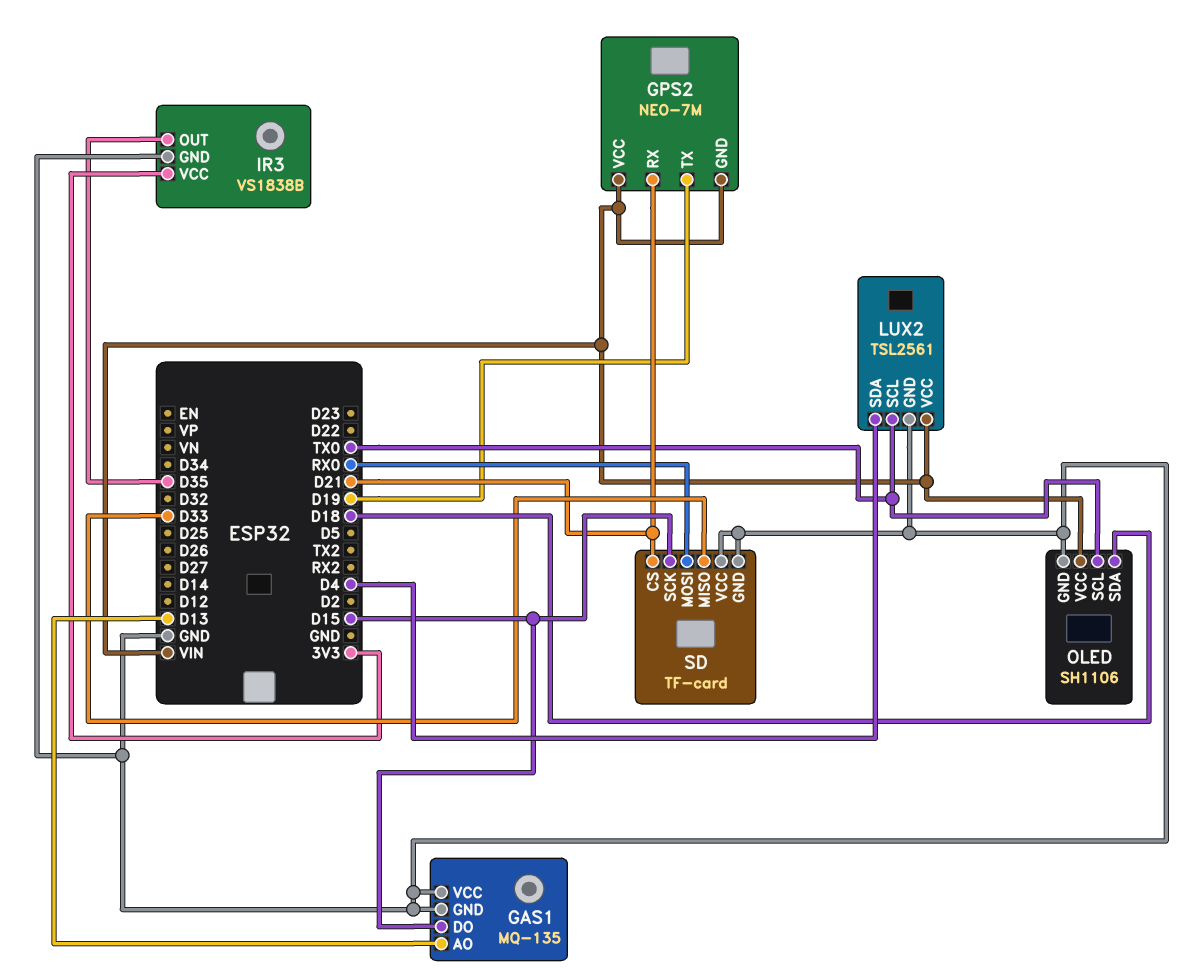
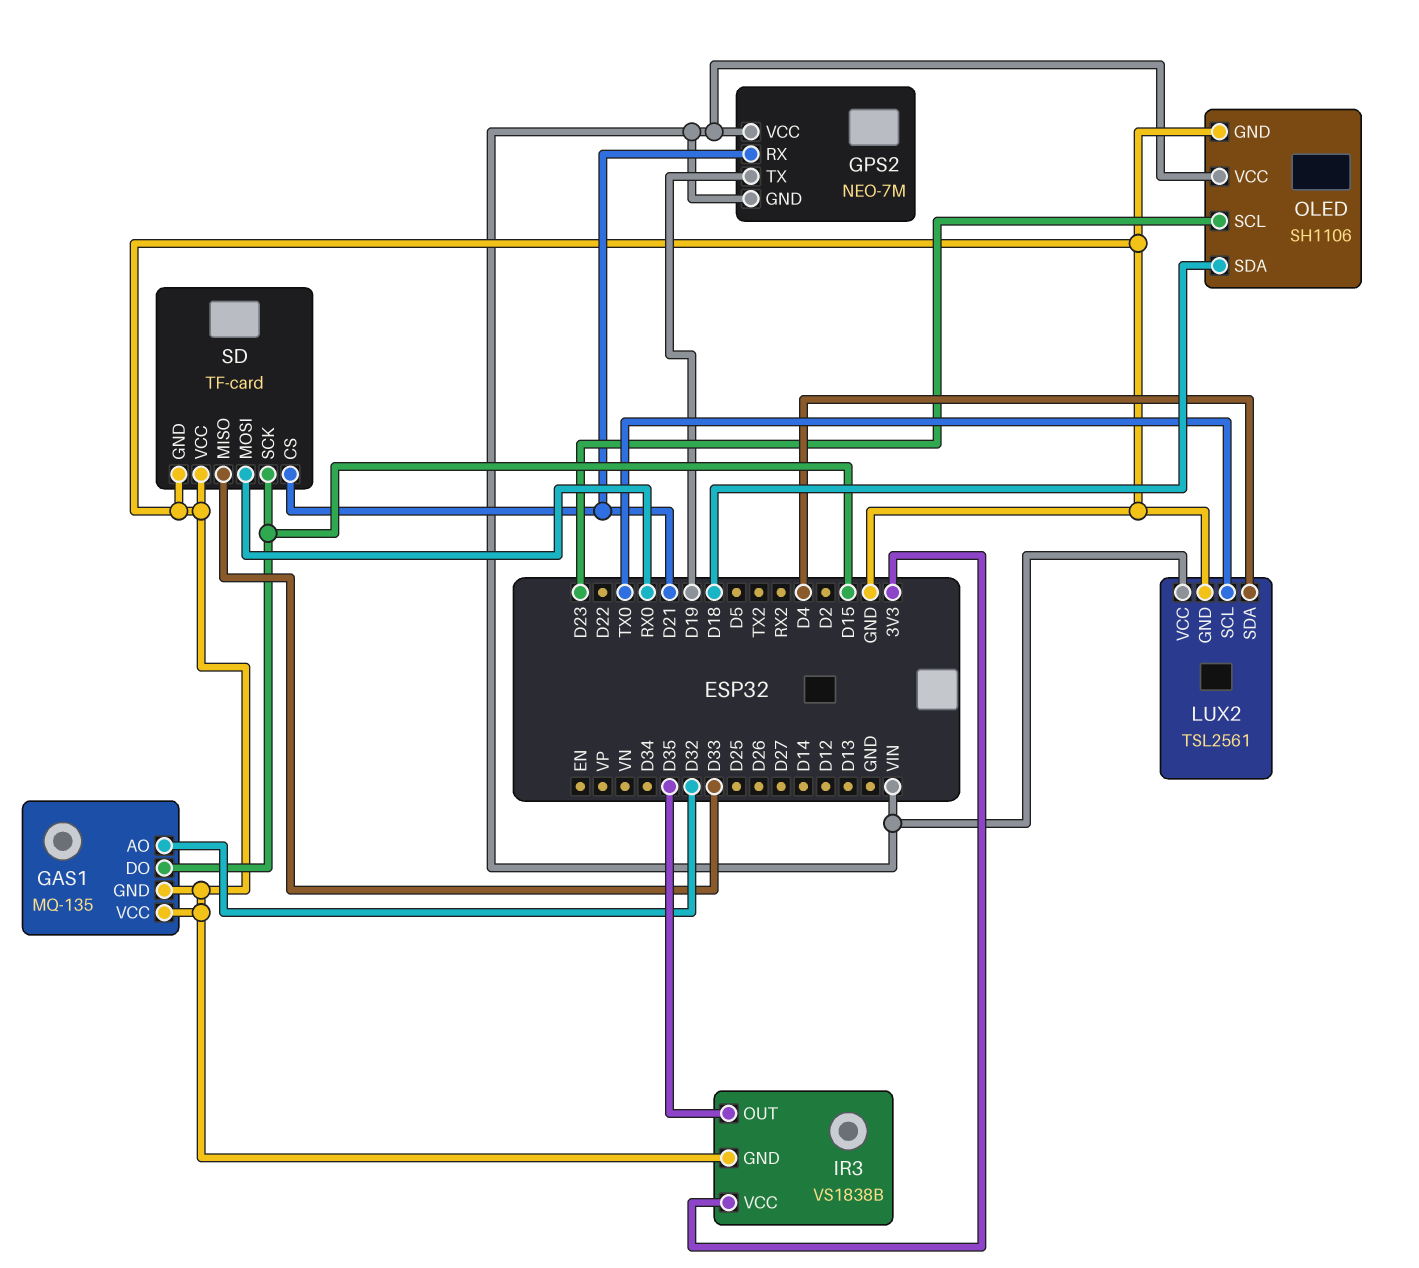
GAS1 pin AO: D13 -> D32
OLED pin SCL: TX0 -> D23

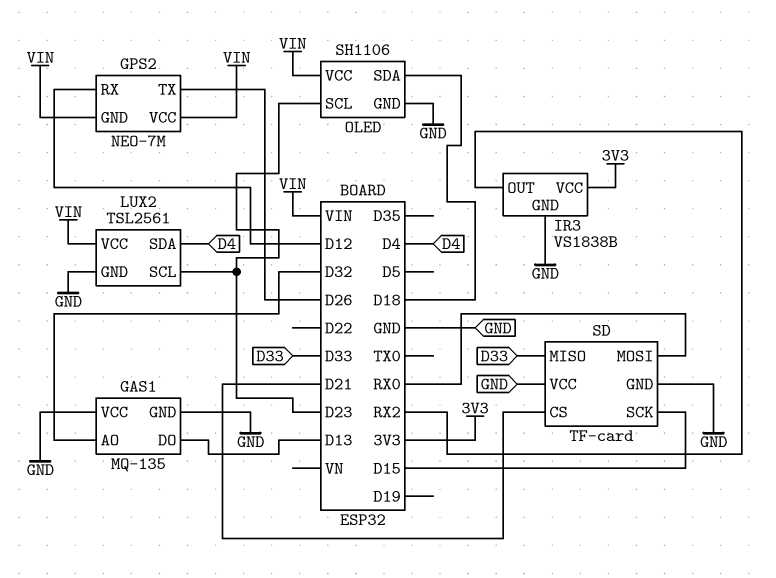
GAS1 pin DO: D15 -> D13
GPS2 pin RX: D21 -> D12
GPS2 pin TX: D19 -> D26
IR3 pin OUT: D35 -> RX2
LUX2 pin SCL: TX0 -> D23

